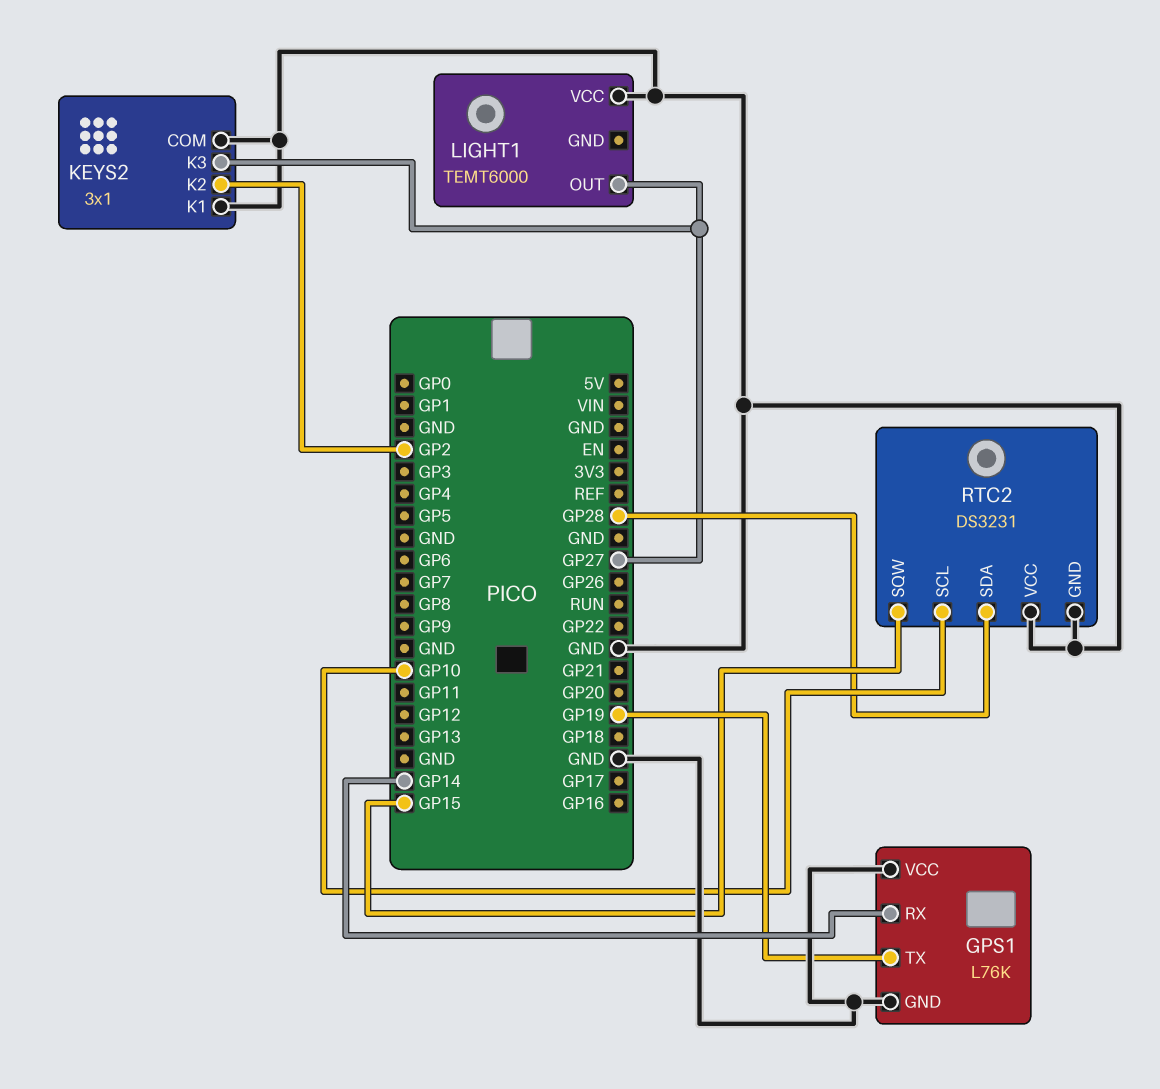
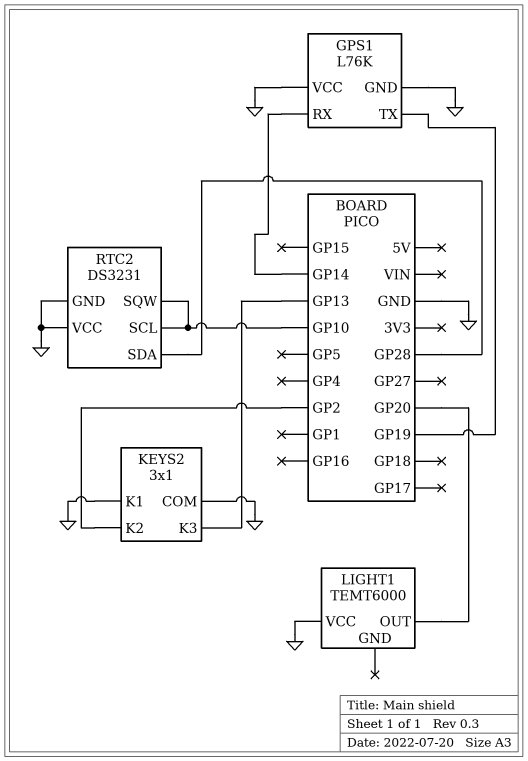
KEYS2 pin K3: GP27 -> GP13
LIGHT1 pin OUT: GP27 -> GP20
RTC2 pin SQW: GP15 -> GP10

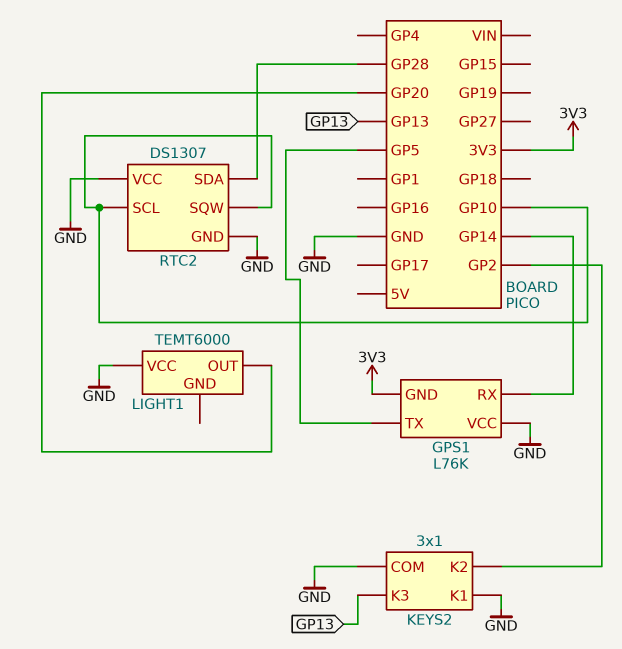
GPS1 pin GND: GND -> 3V3
GPS1 pin TX: GP19 -> GP5
RTC2: DS3231 -> DS1307

